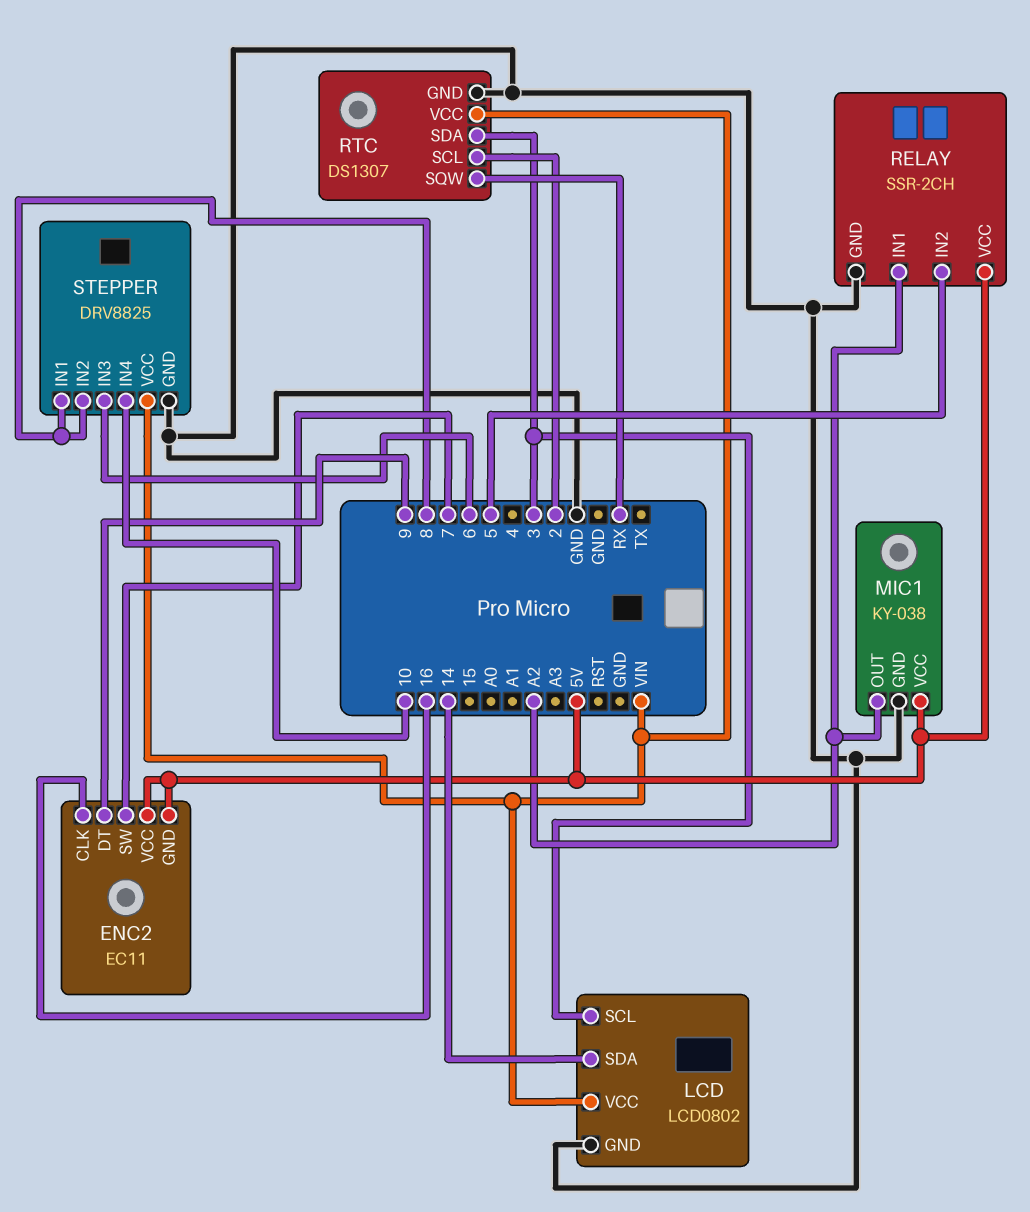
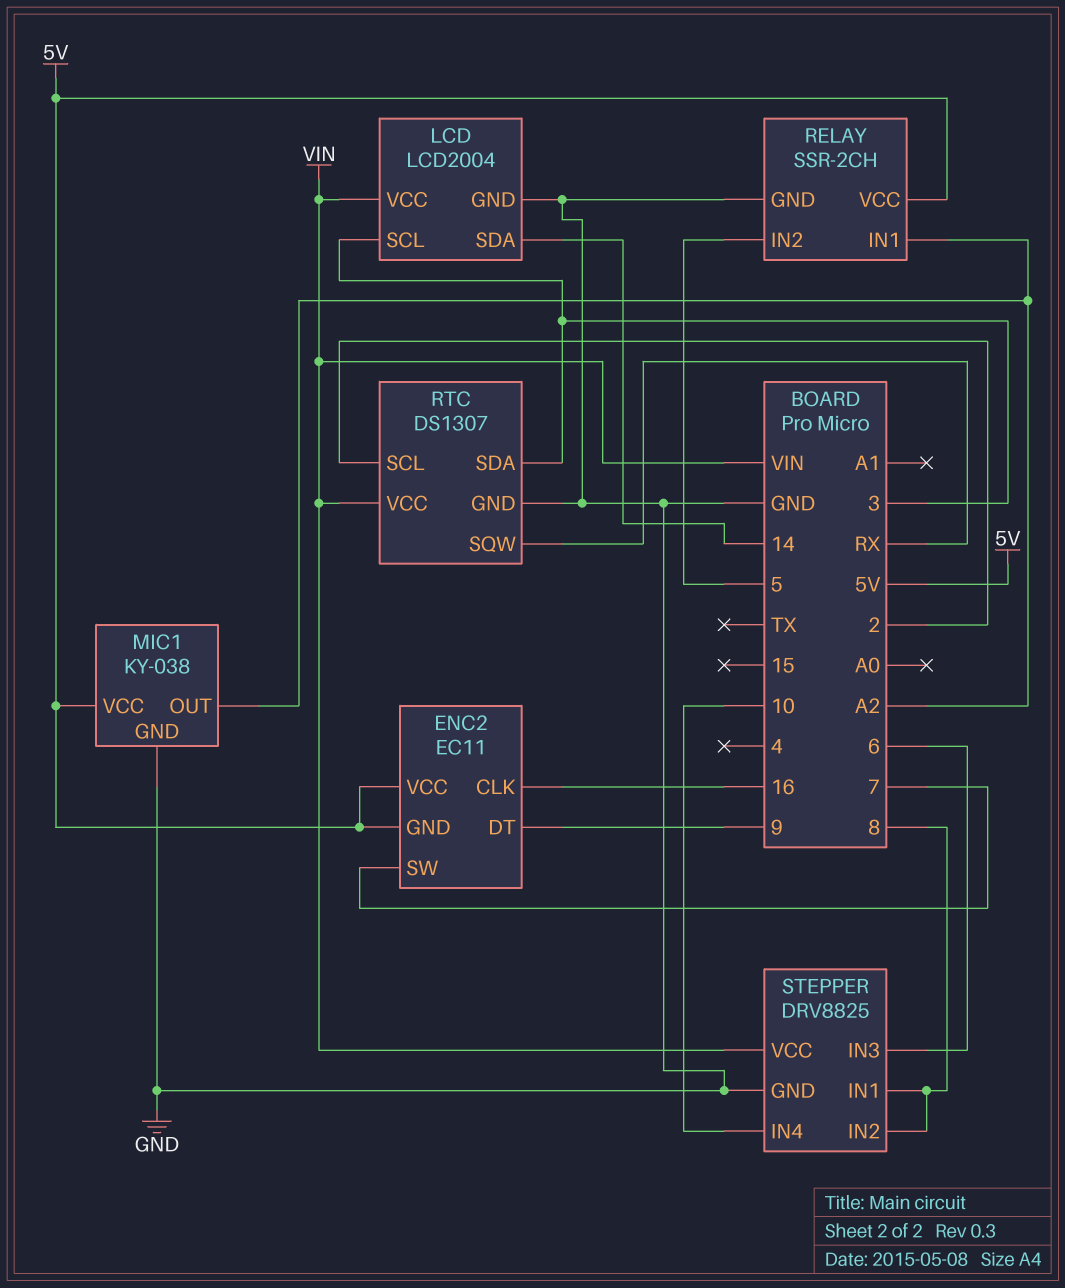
LCD: LCD0802 -> LCD2004

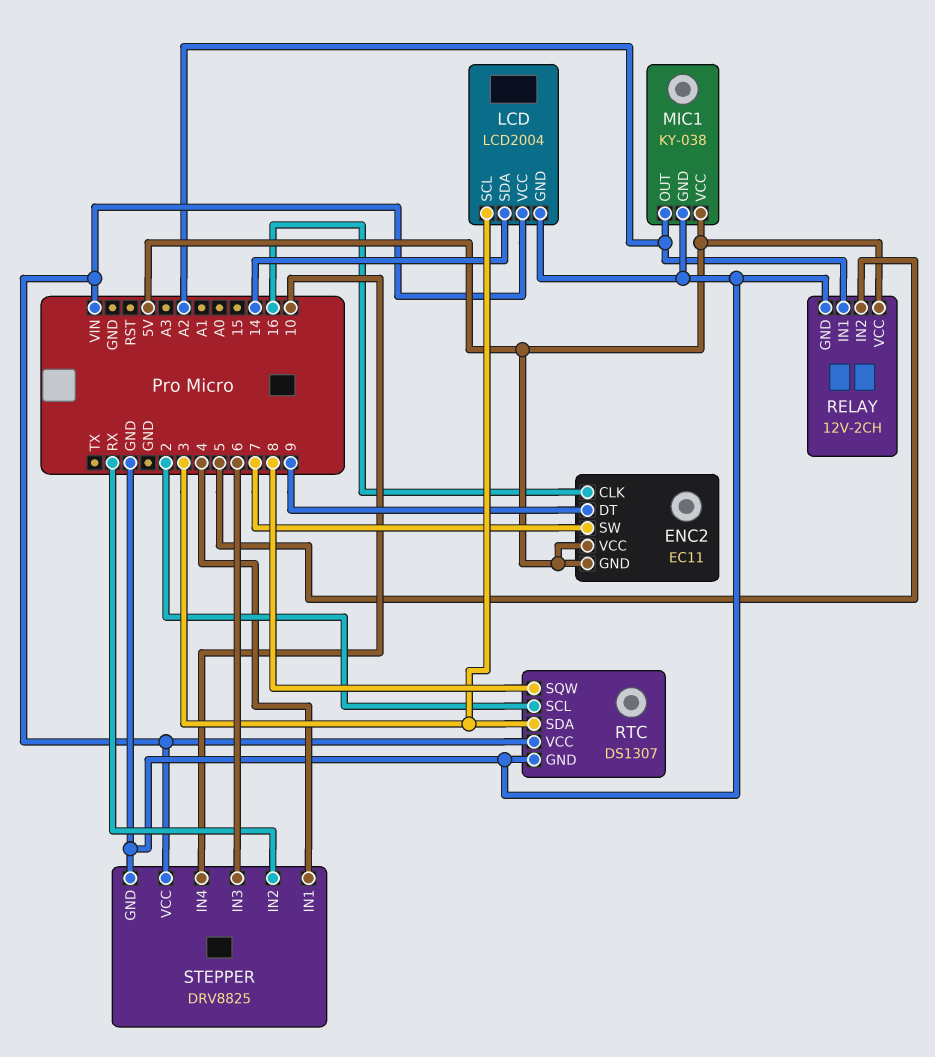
RELAY: SSR-2CH -> 12V-2CH
RTC pin SQW: RX -> 8
STEPPER pin IN1: 8 -> 4
STEPPER pin IN2: 8 -> RX

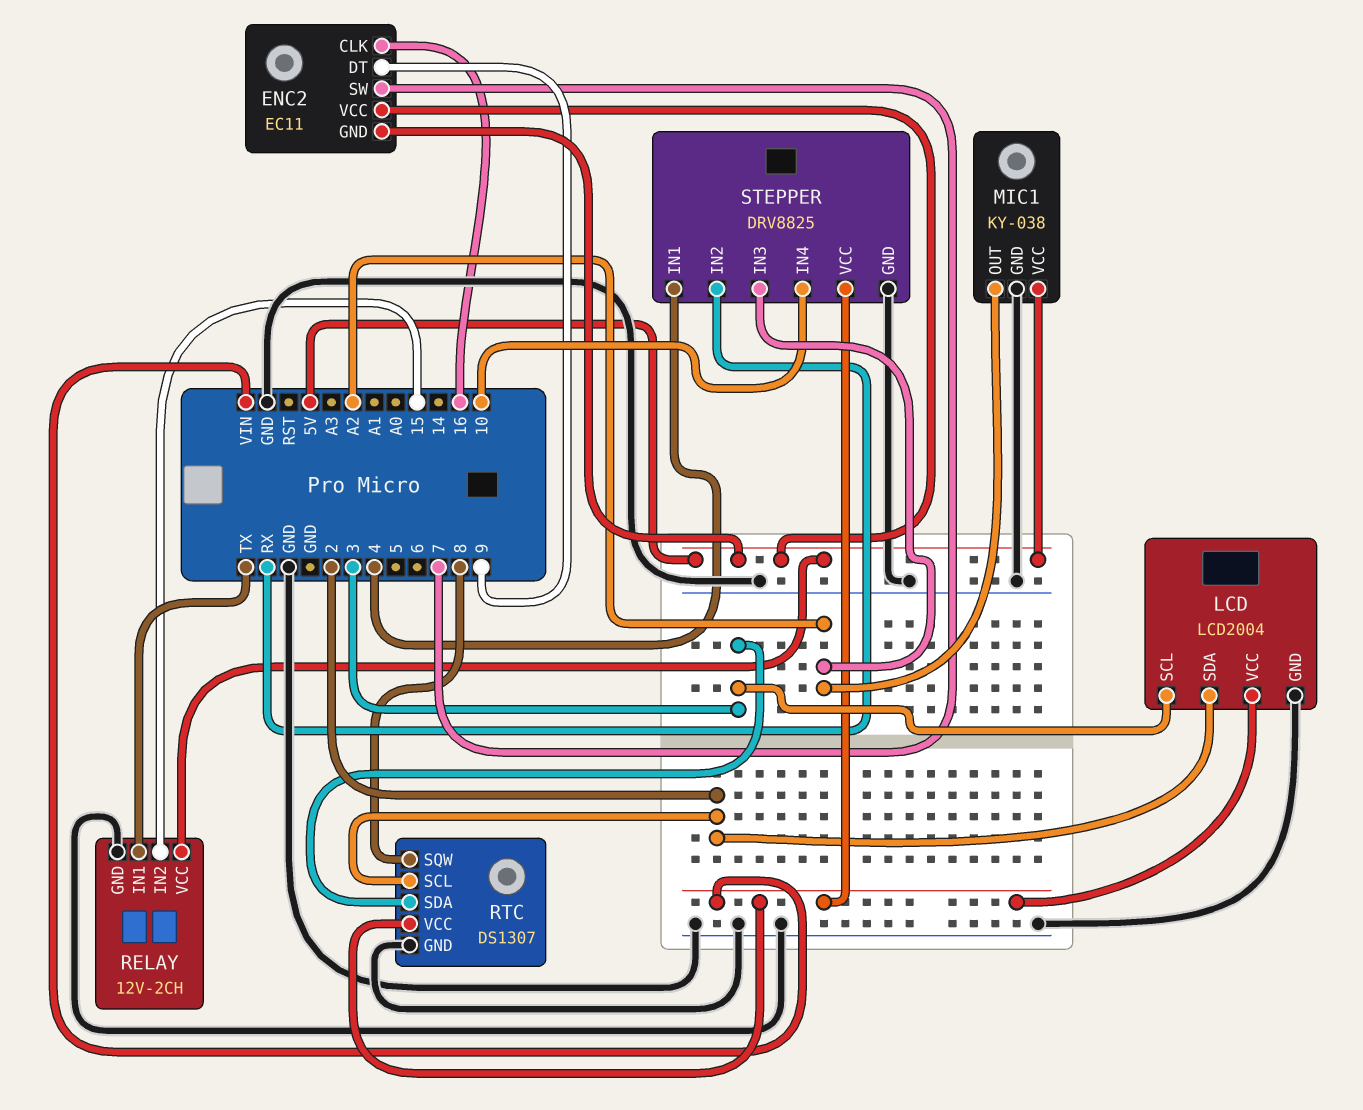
LCD pin SDA: 14 -> 2
RELAY pin IN1: A2 -> TX
RELAY pin IN2: 5 -> 15
STEPPER pin IN3: 6 -> A2

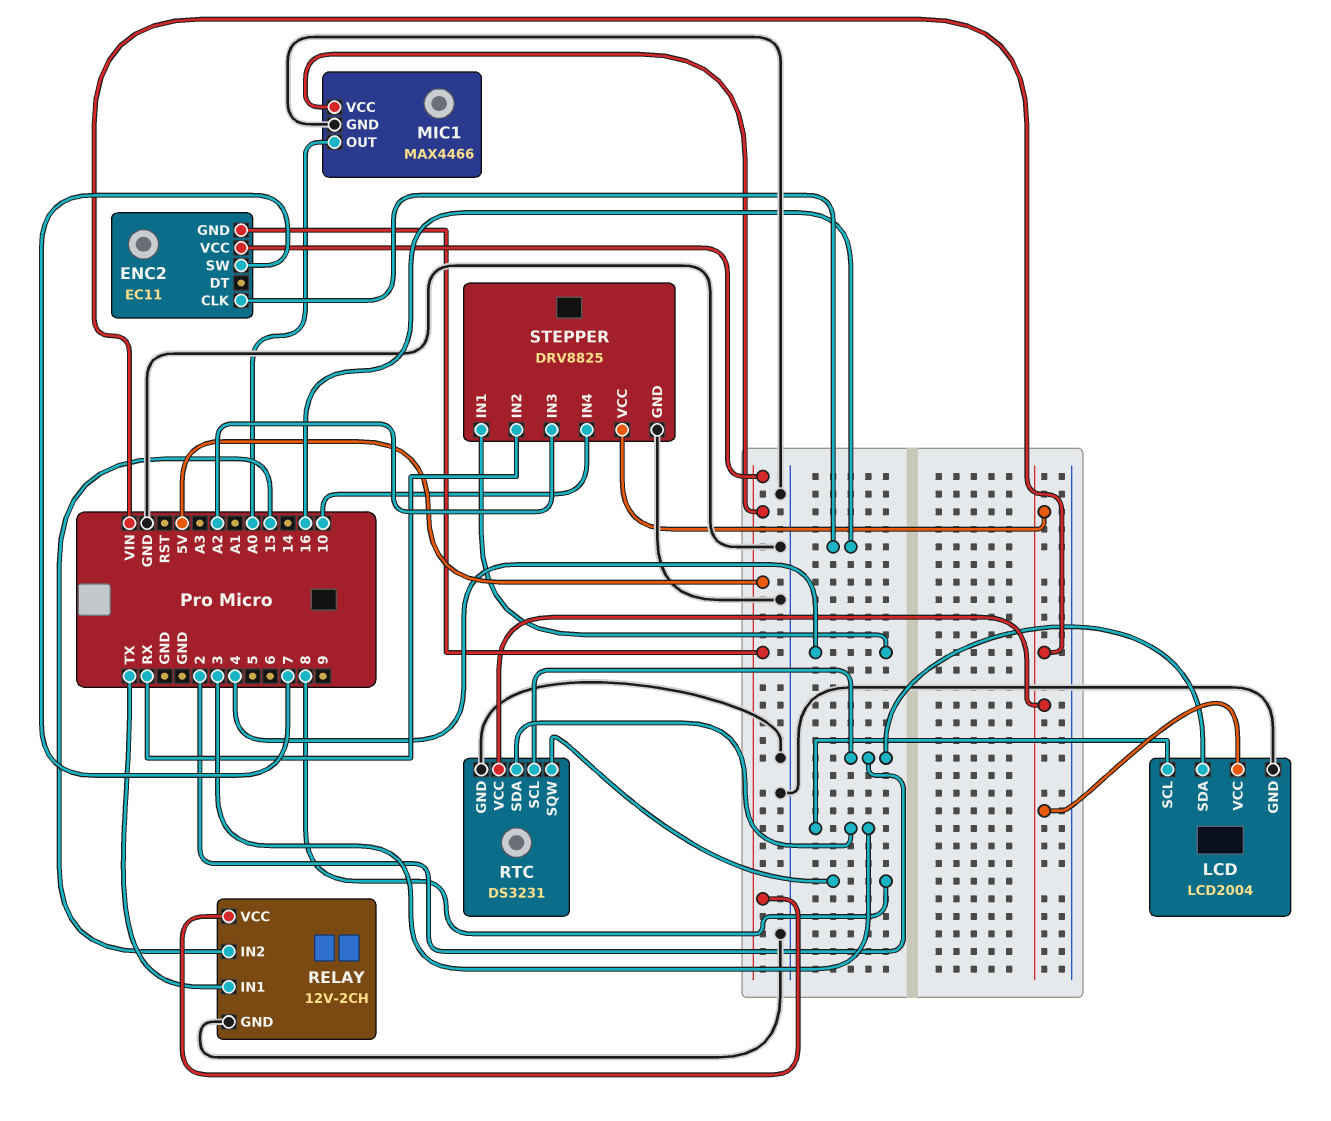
ENC2 pin DT: 9 -> none
MIC1: KY-038 -> MAX4466
MIC1 pin OUT: A2 -> A0
RTC: DS1307 -> DS3231

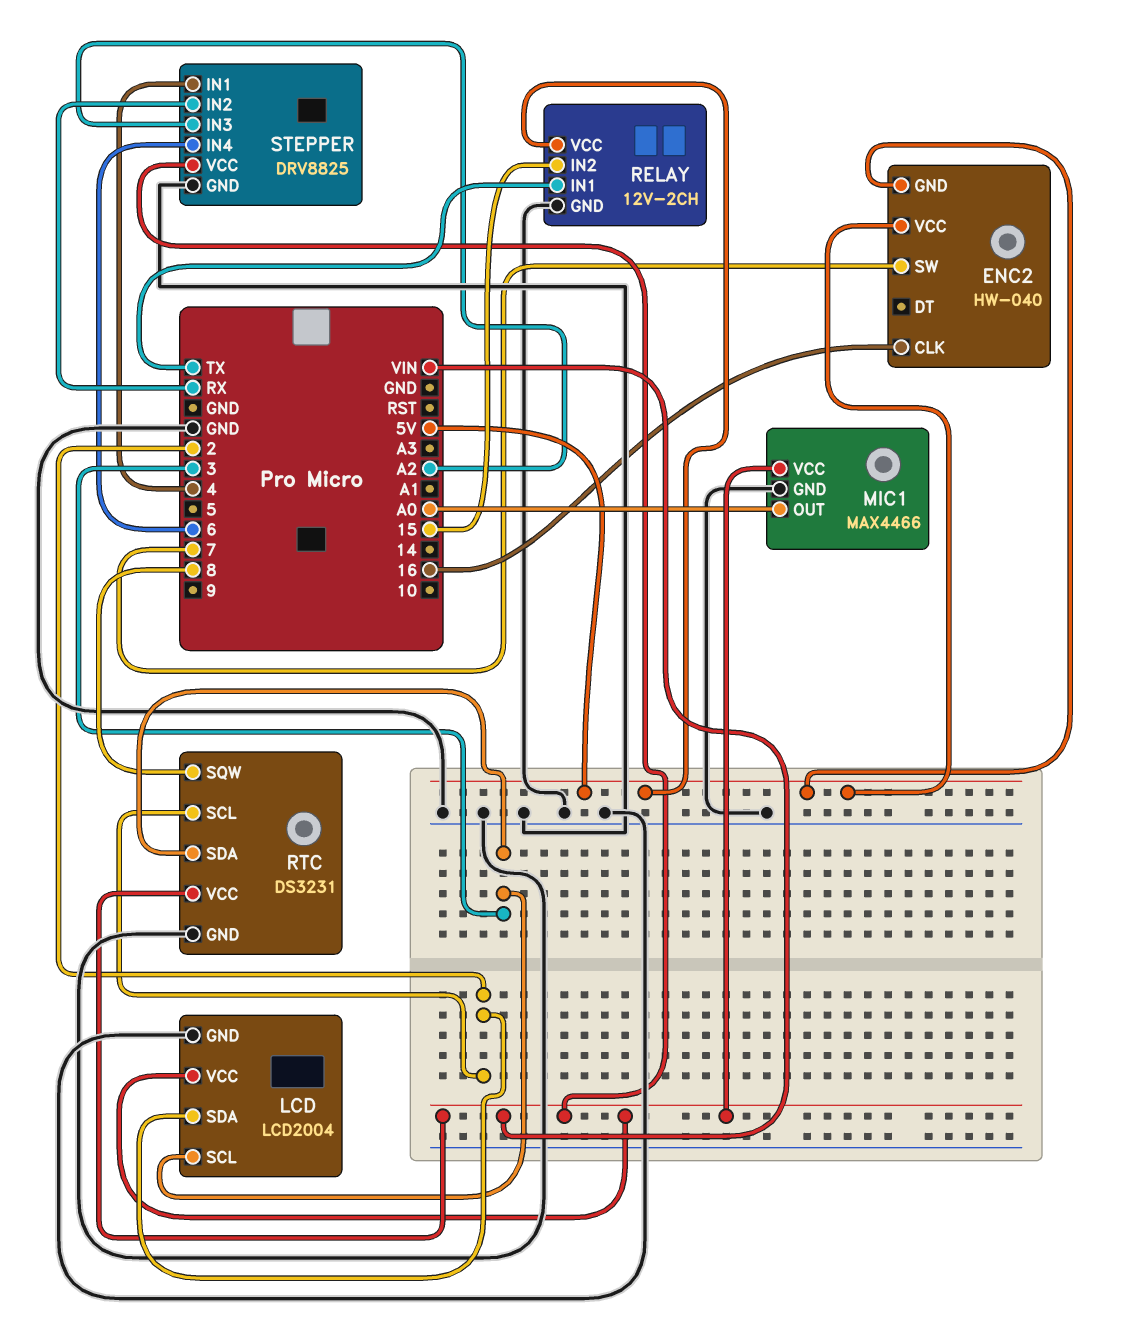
ENC2: EC11 -> HW-040
MIC1 pin VCC: 5V -> VIN
STEPPER pin IN4: 10 -> 6

